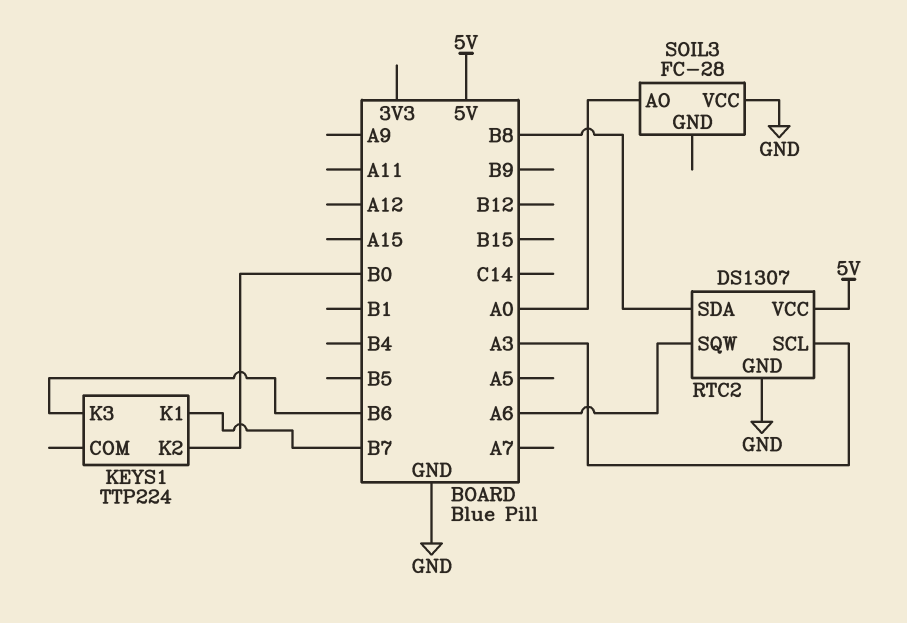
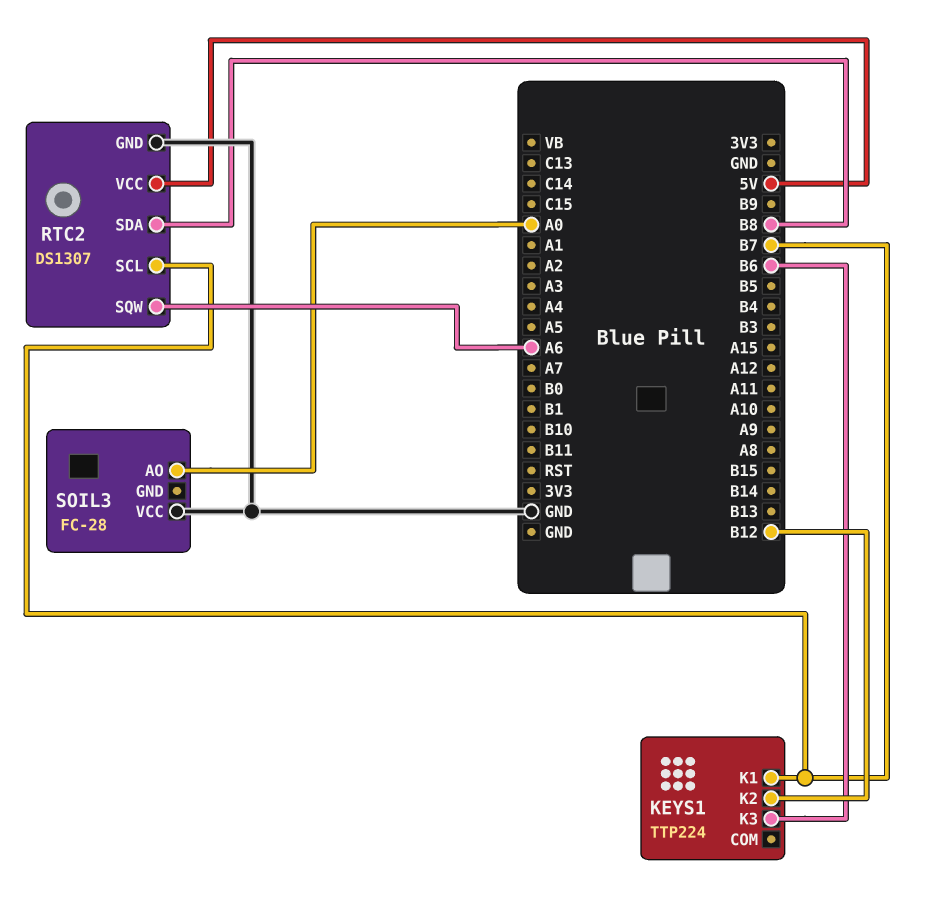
KEYS1 pin K2: B0 -> B12
RTC2 pin SCL: A3 -> B7

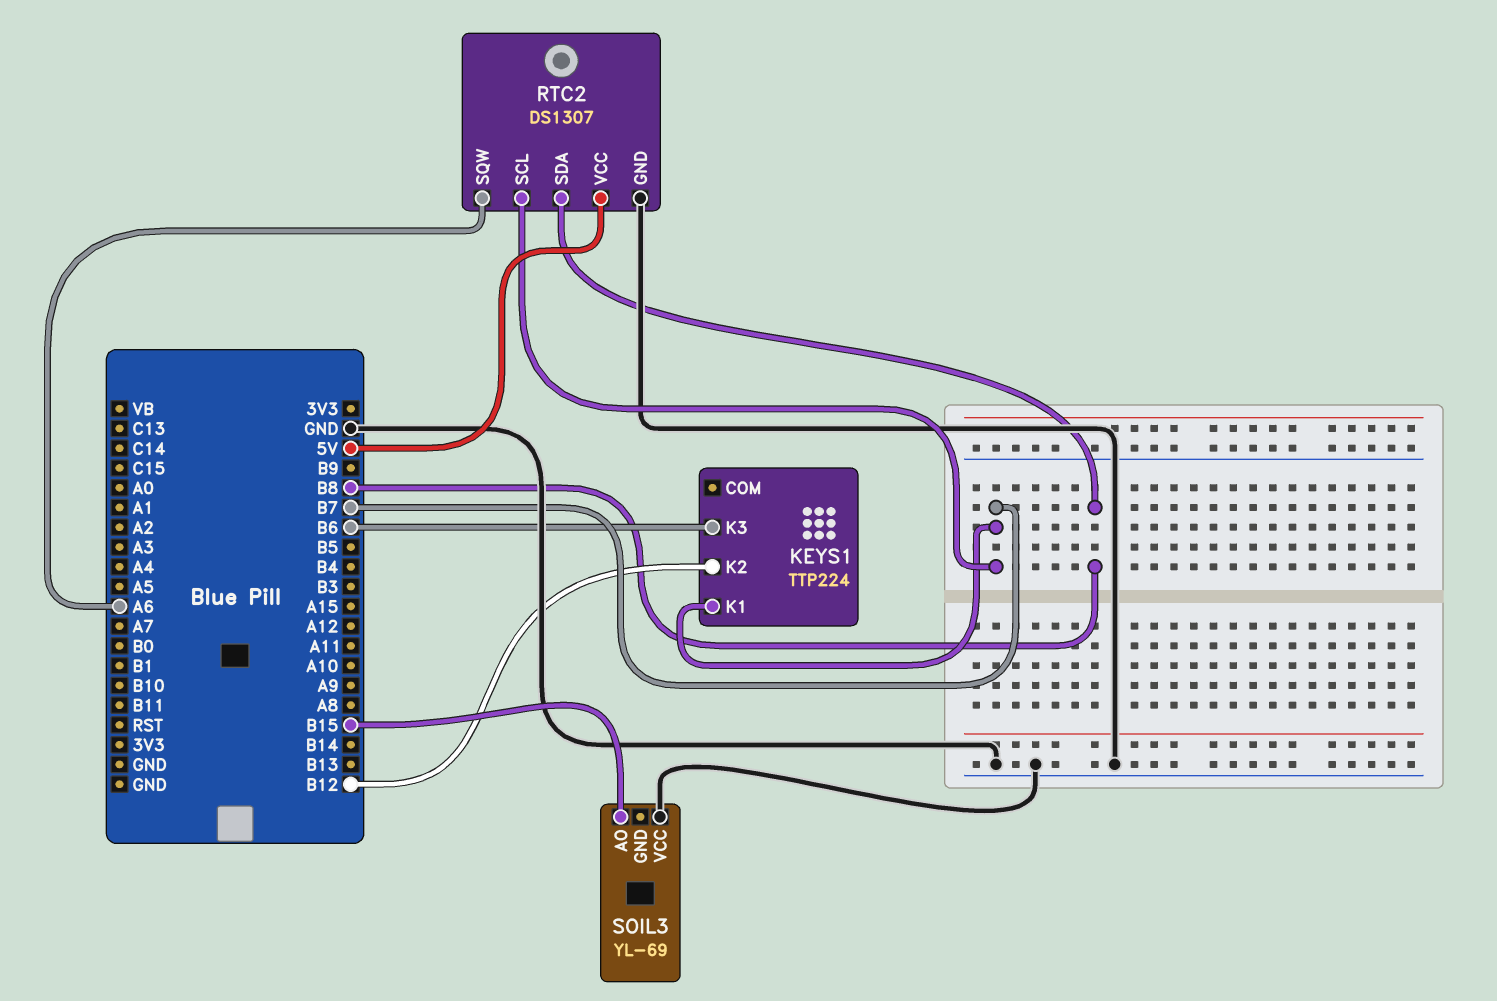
SOIL3: FC-28 -> YL-69
SOIL3 pin AO: A0 -> B15

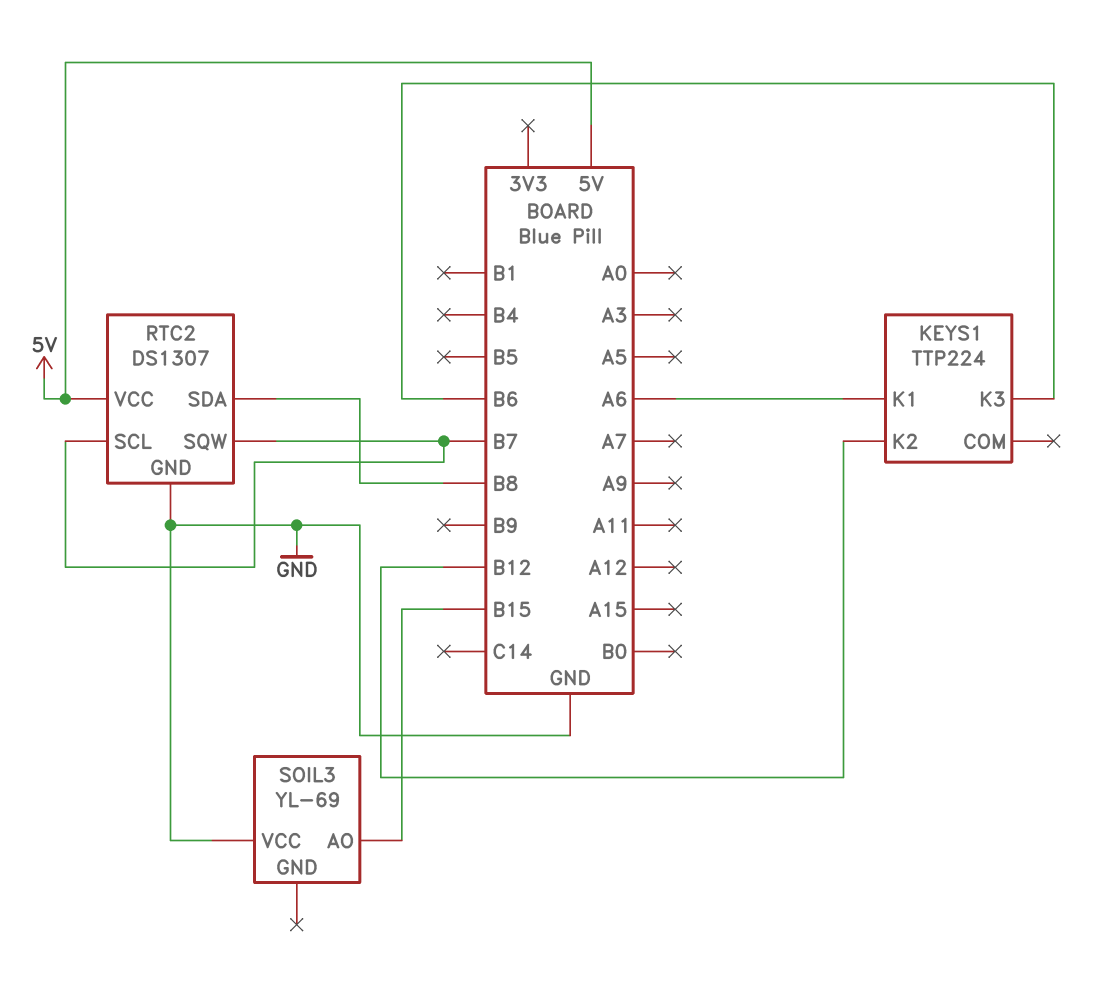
KEYS1 pin K1: B7 -> A6
RTC2 pin SQW: A6 -> B7

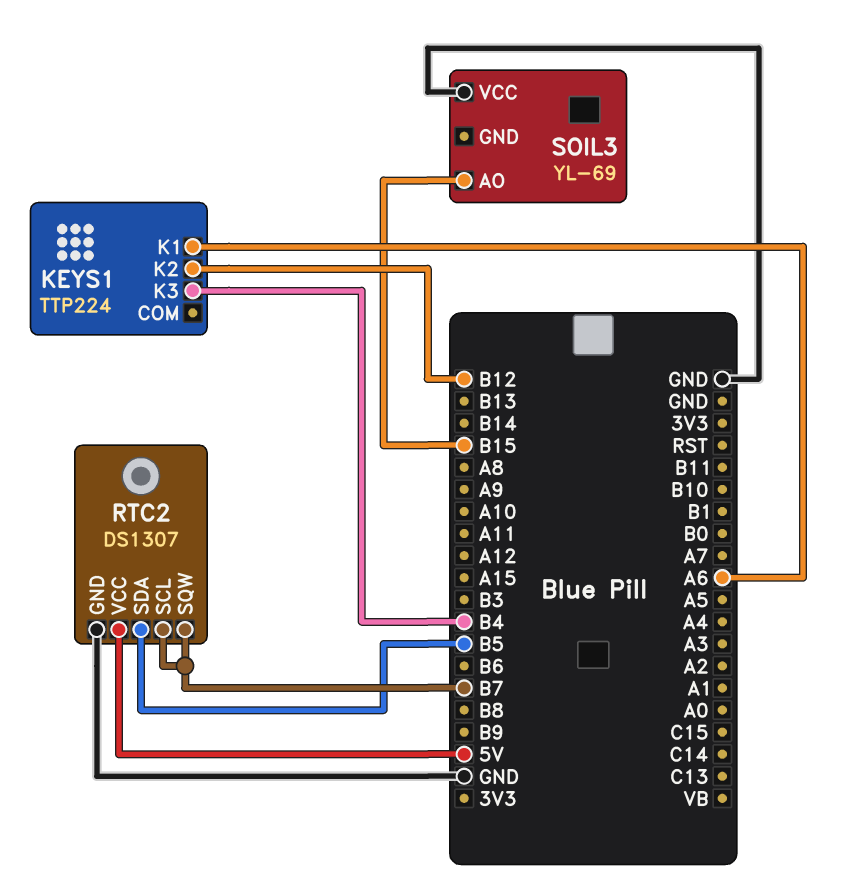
KEYS1 pin K3: B6 -> B4
RTC2 pin SDA: B8 -> B5

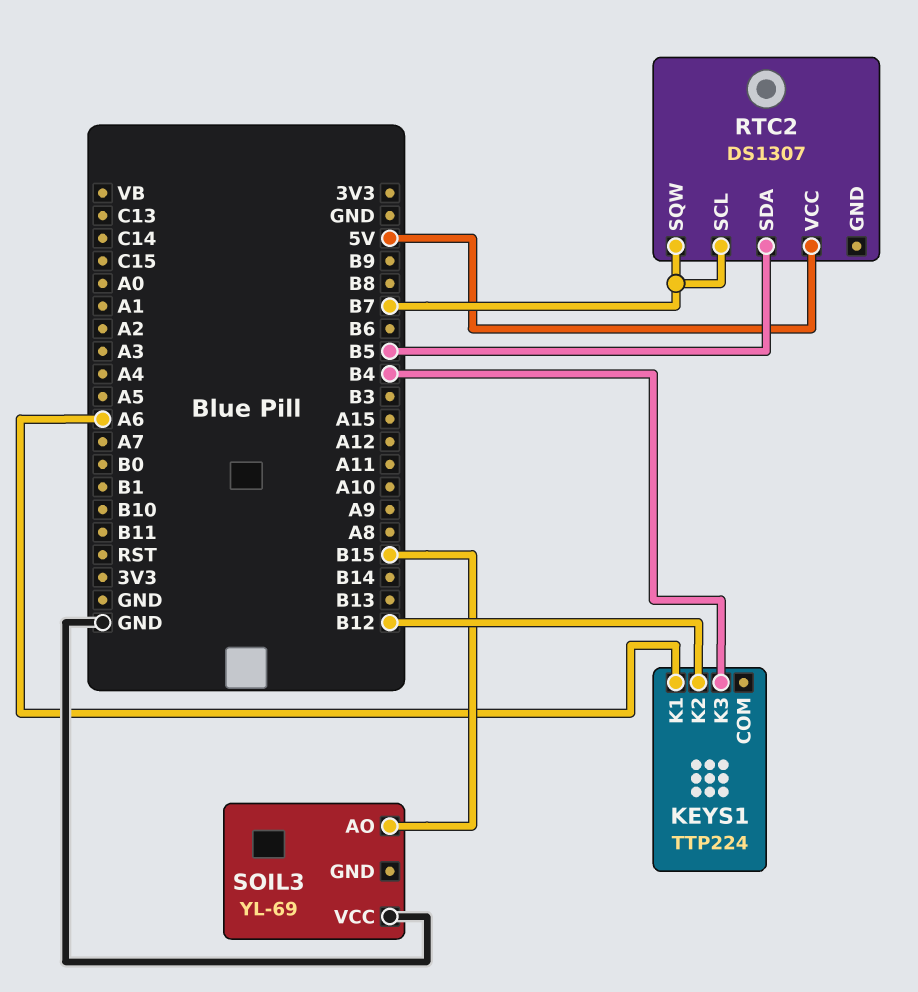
RTC2 pin GND: GND -> none

